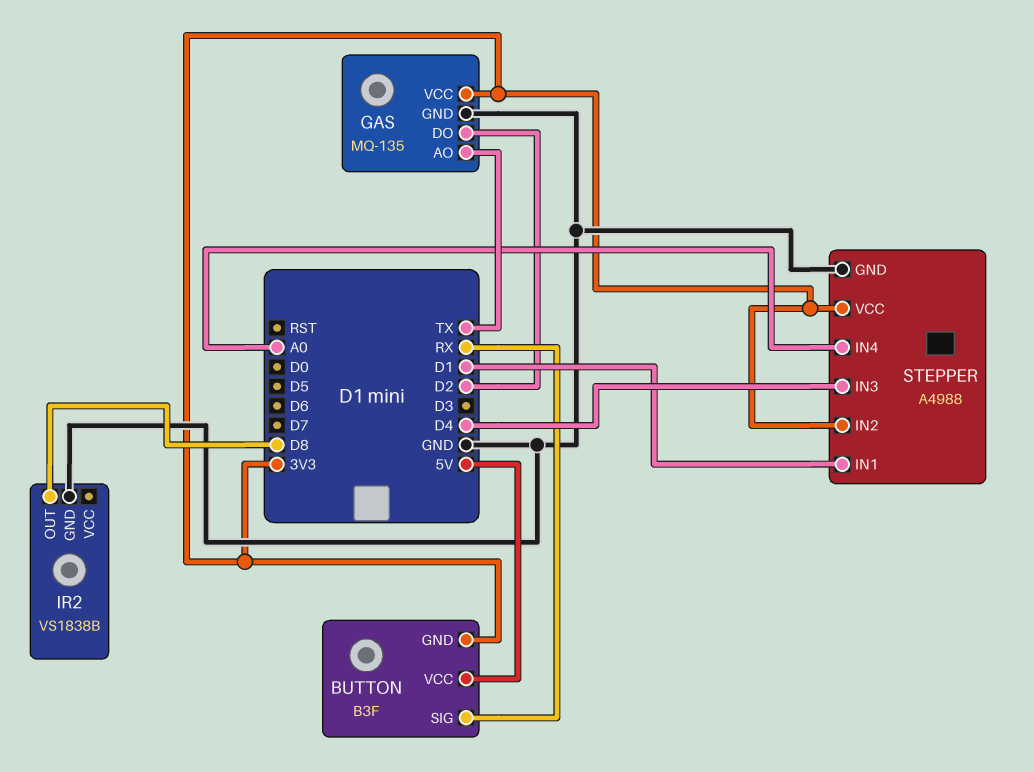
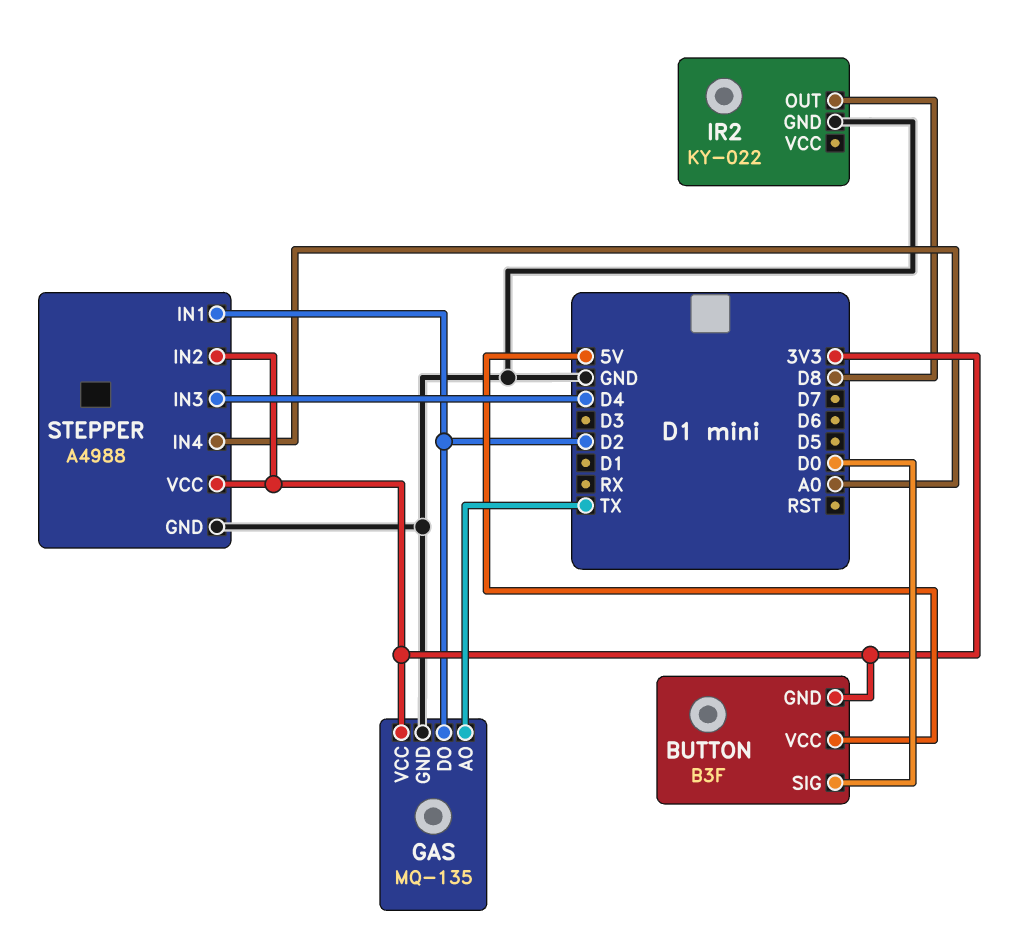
BUTTON pin SIG: RX -> D0
IR2: VS1838B -> KY-022
STEPPER pin IN1: D1 -> D2

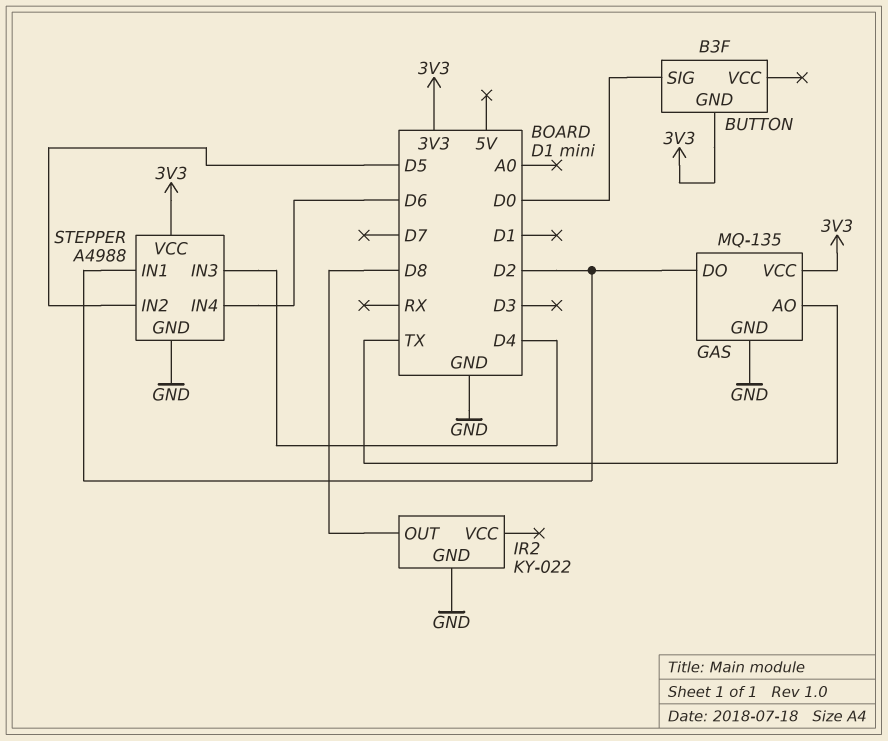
BUTTON pin VCC: 5V -> none
STEPPER pin IN2: 3V3 -> D5
STEPPER pin IN4: A0 -> D6

